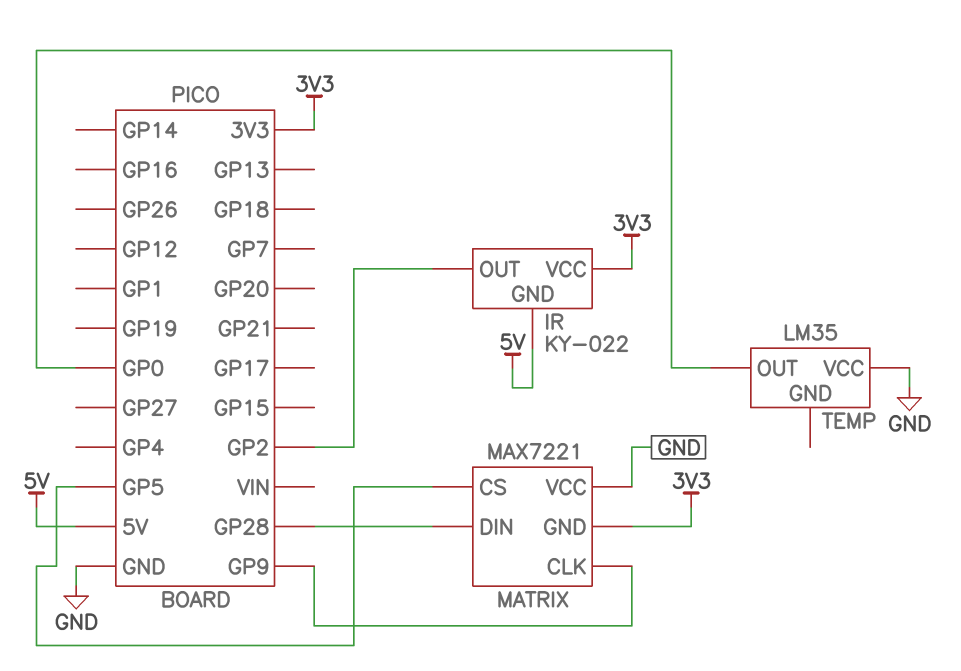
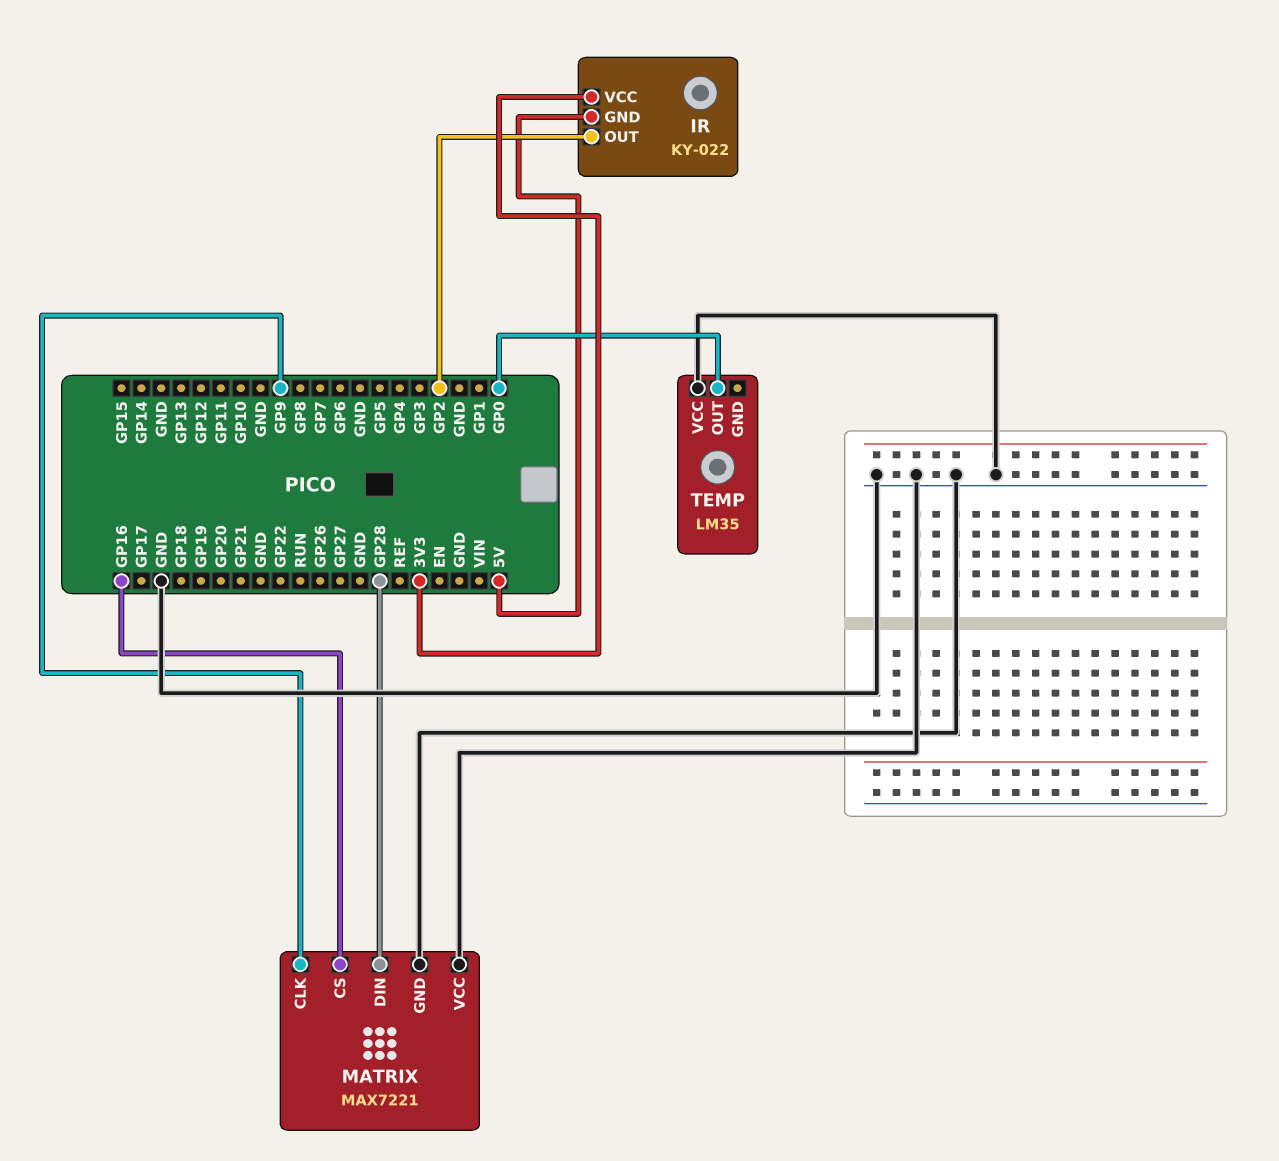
MATRIX pin CS: GP5 -> GP16
MATRIX pin GND: 3V3 -> GND

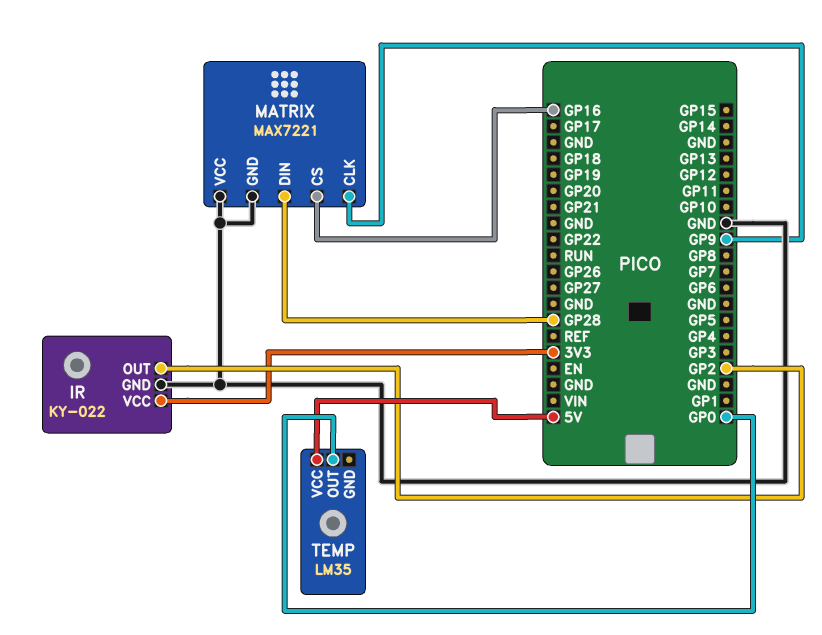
IR pin GND: 5V -> GND
TEMP pin VCC: GND -> 5V

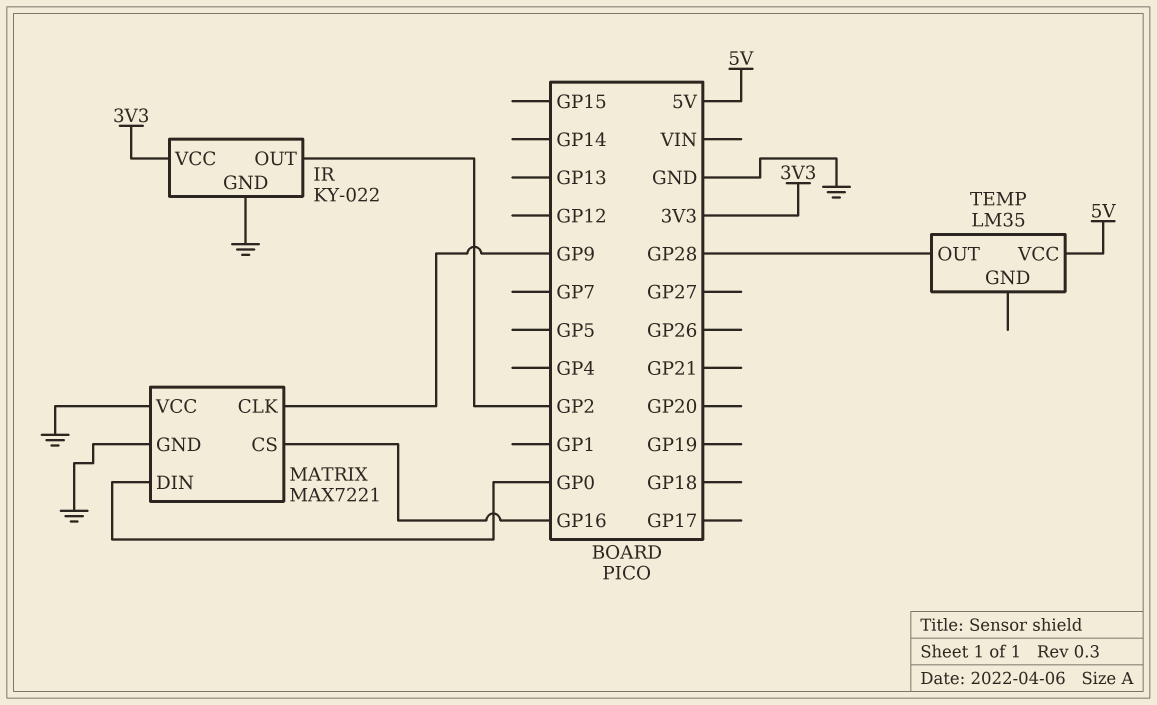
MATRIX pin DIN: GP28 -> GP0
TEMP pin OUT: GP0 -> GP28

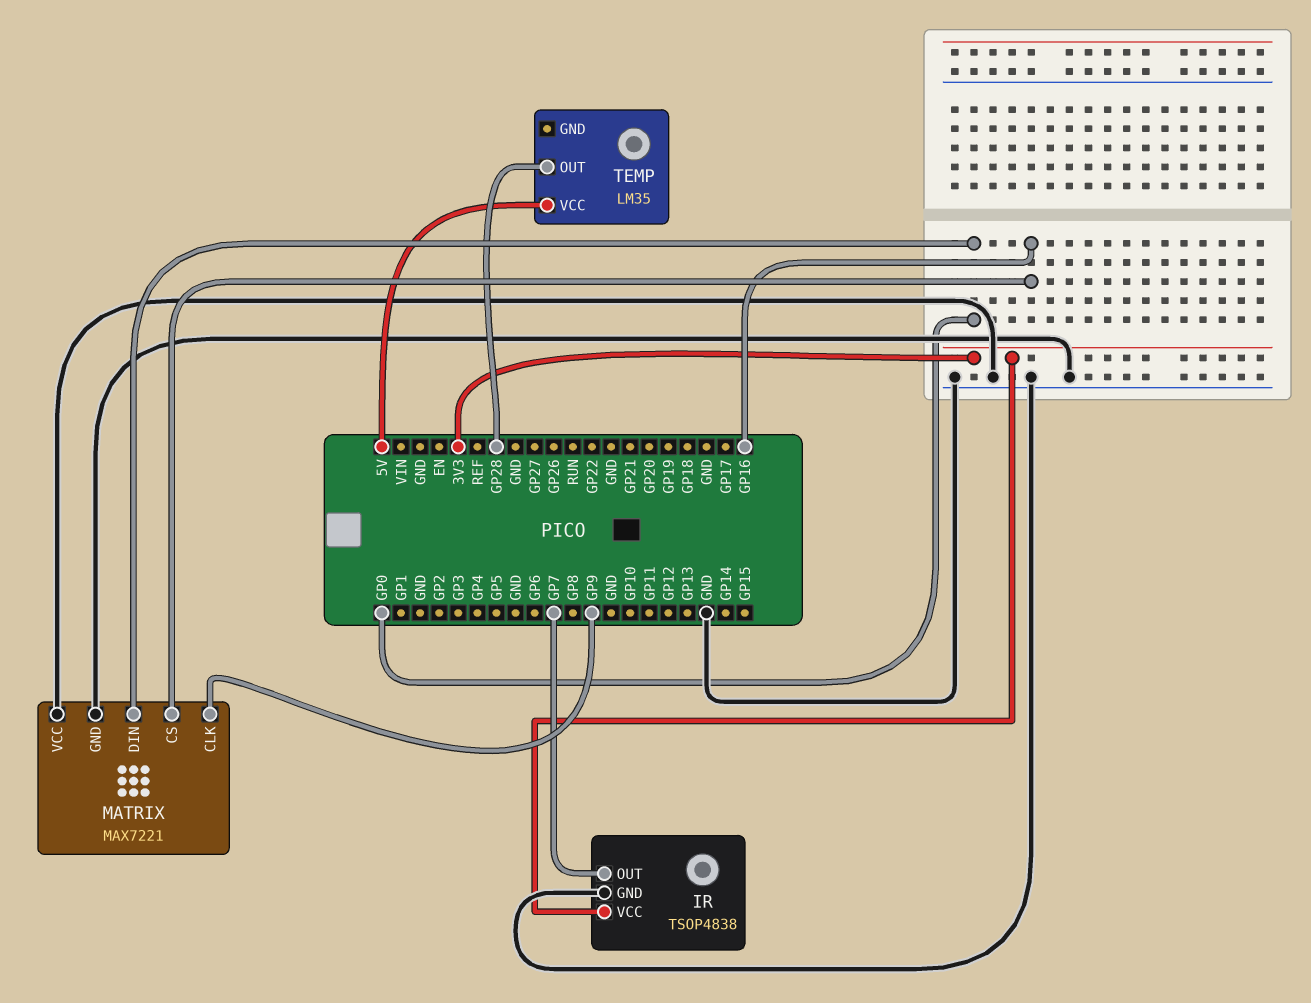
IR: KY-022 -> TSOP4838
IR pin OUT: GP2 -> GP7

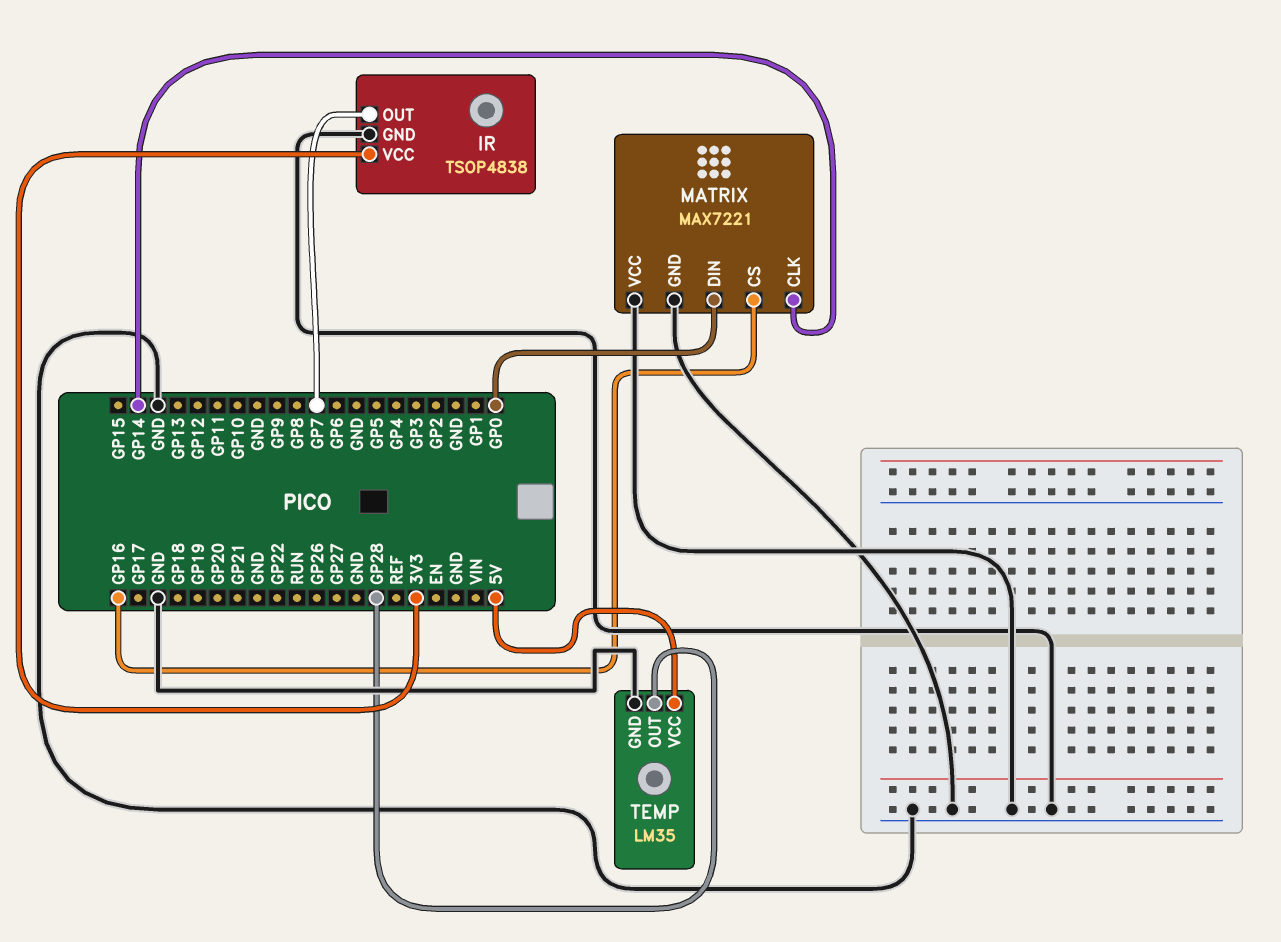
MATRIX pin CLK: GP9 -> GP14
TEMP pin GND: none -> GND

